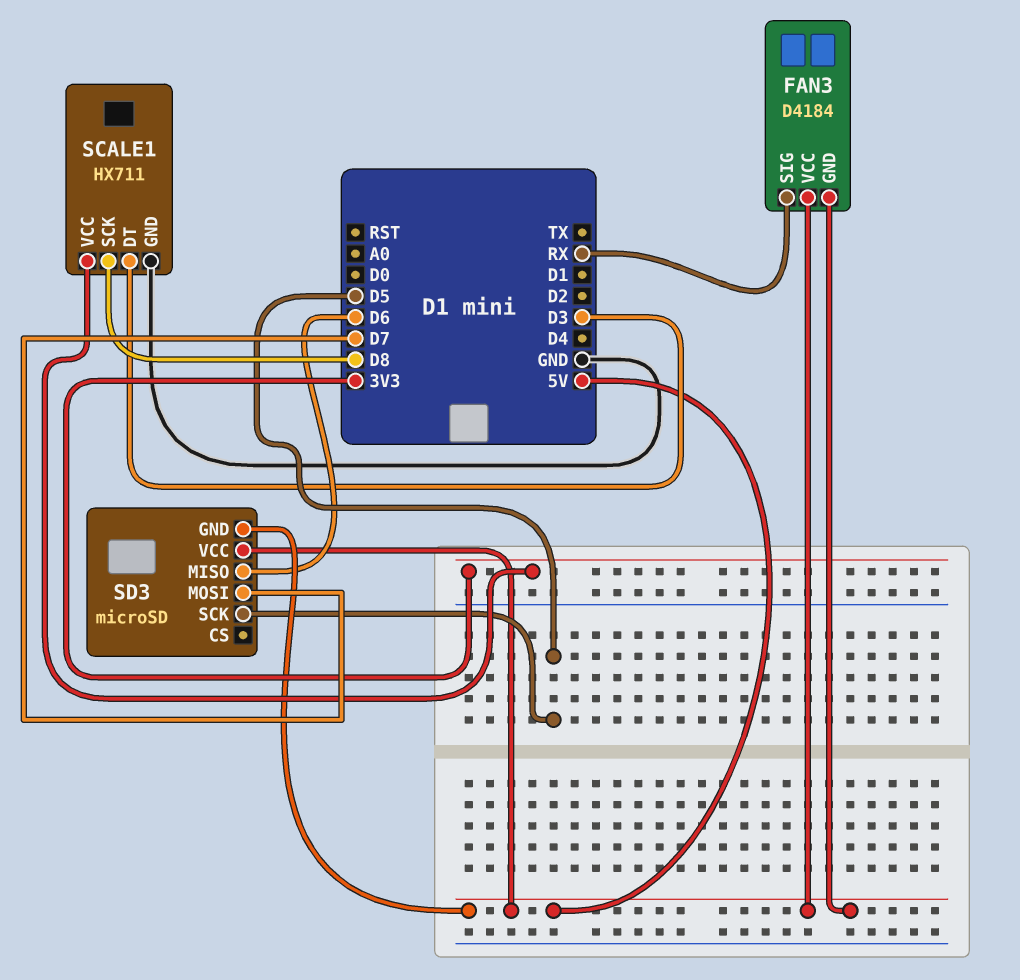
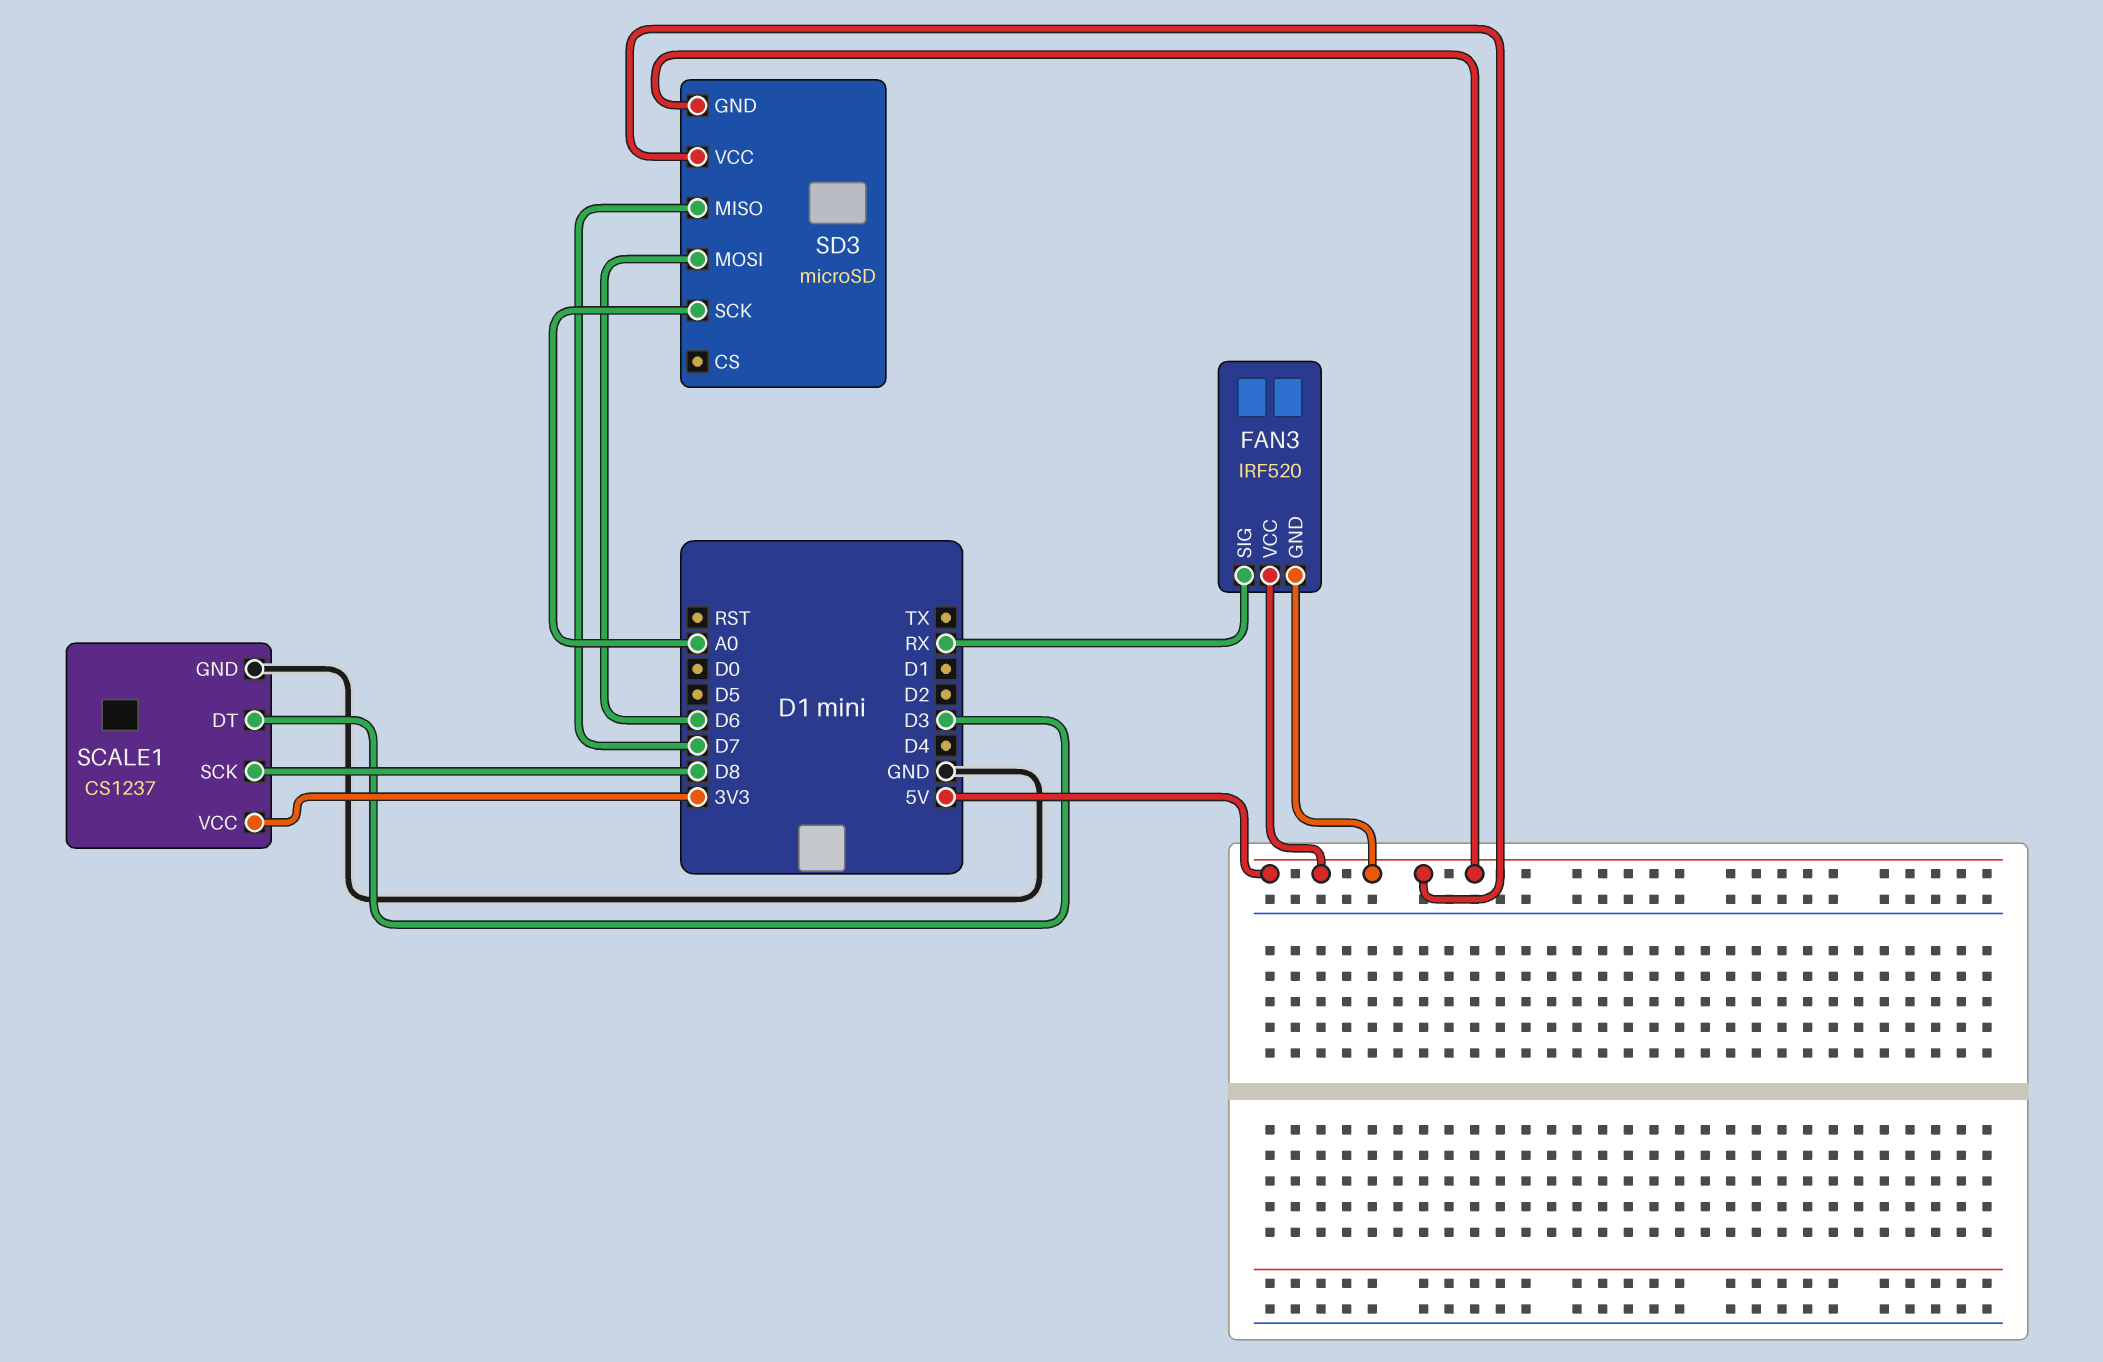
FAN3: D4184 -> IRF520
SCALE1: HX711 -> CS1237
SD3 pin MISO: D6 -> D7
SD3 pin MOSI: D7 -> D6
SD3 pin SCK: D5 -> A0

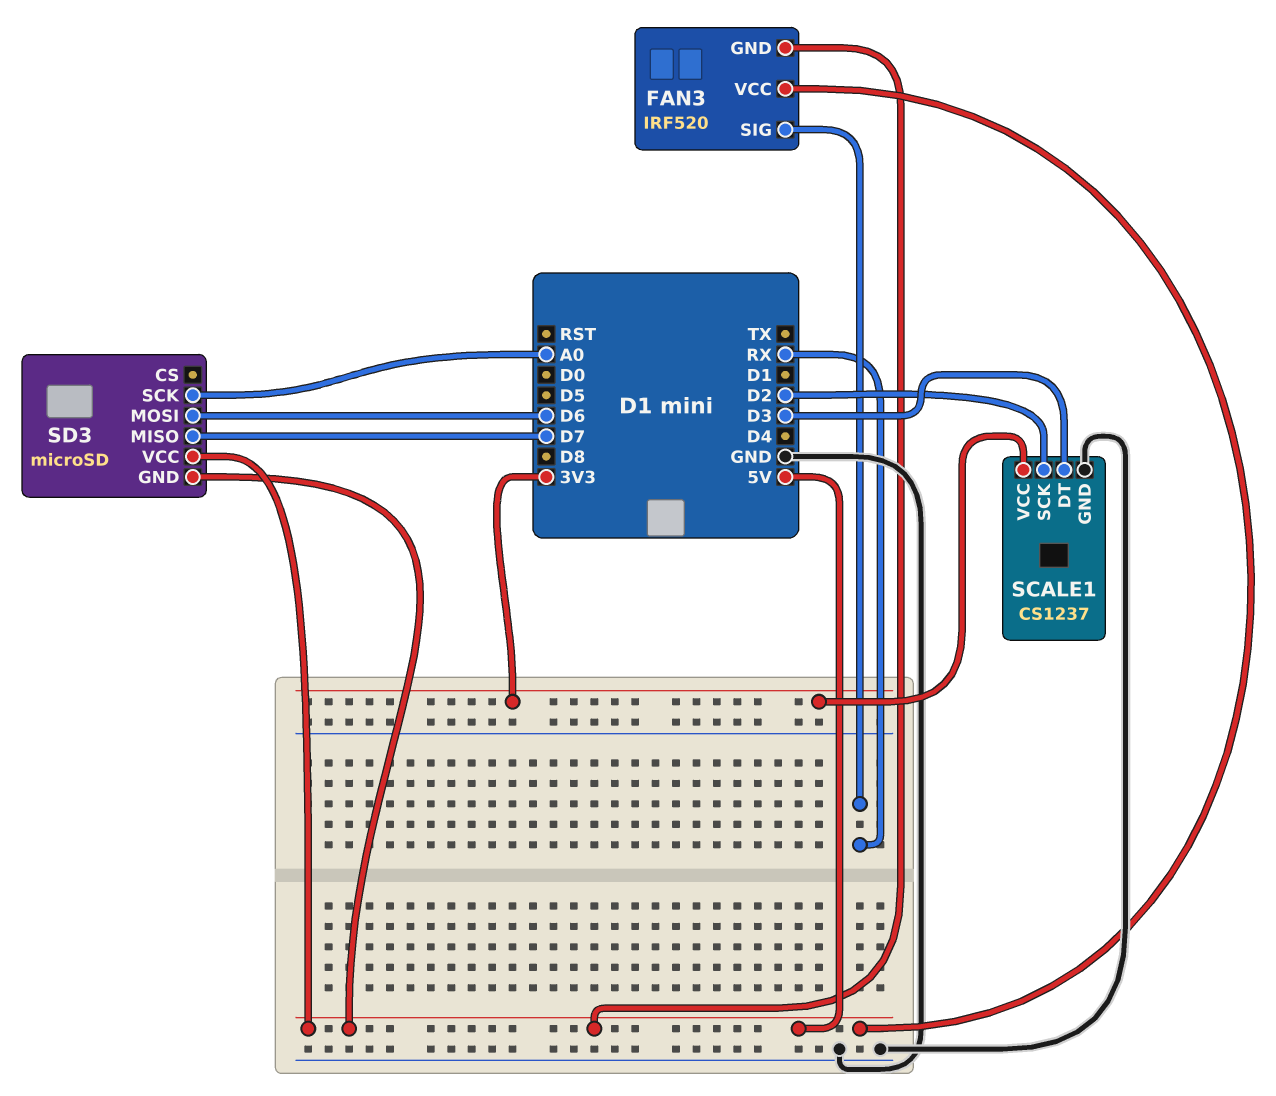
SCALE1 pin SCK: D8 -> D2

